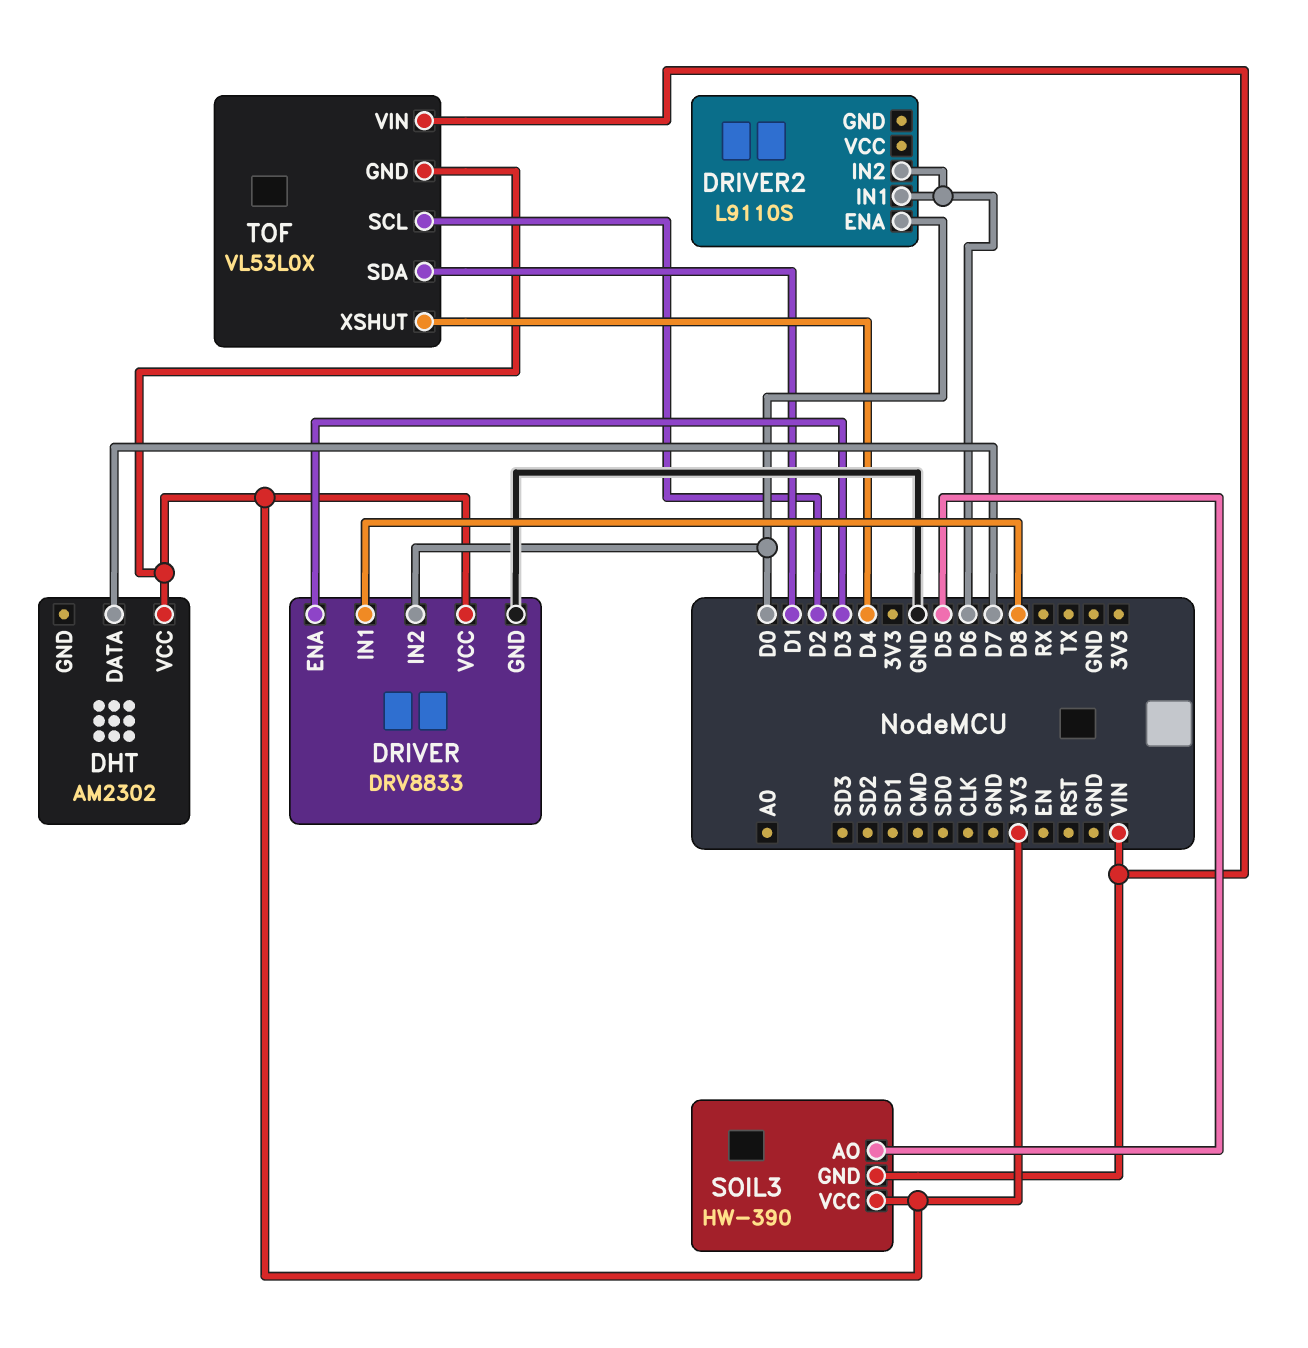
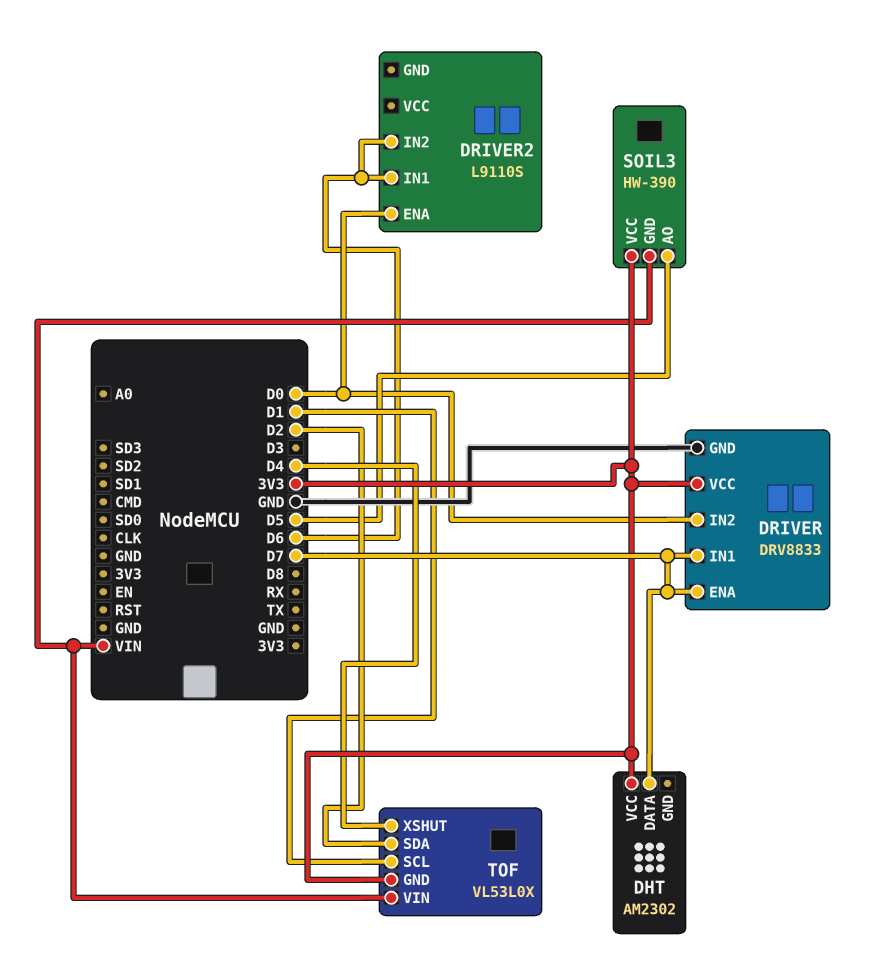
DRIVER pin ENA: D3 -> D7
DRIVER pin IN1: D8 -> D7
TOF pin SCL: D2 -> D1
TOF pin SDA: D1 -> D2

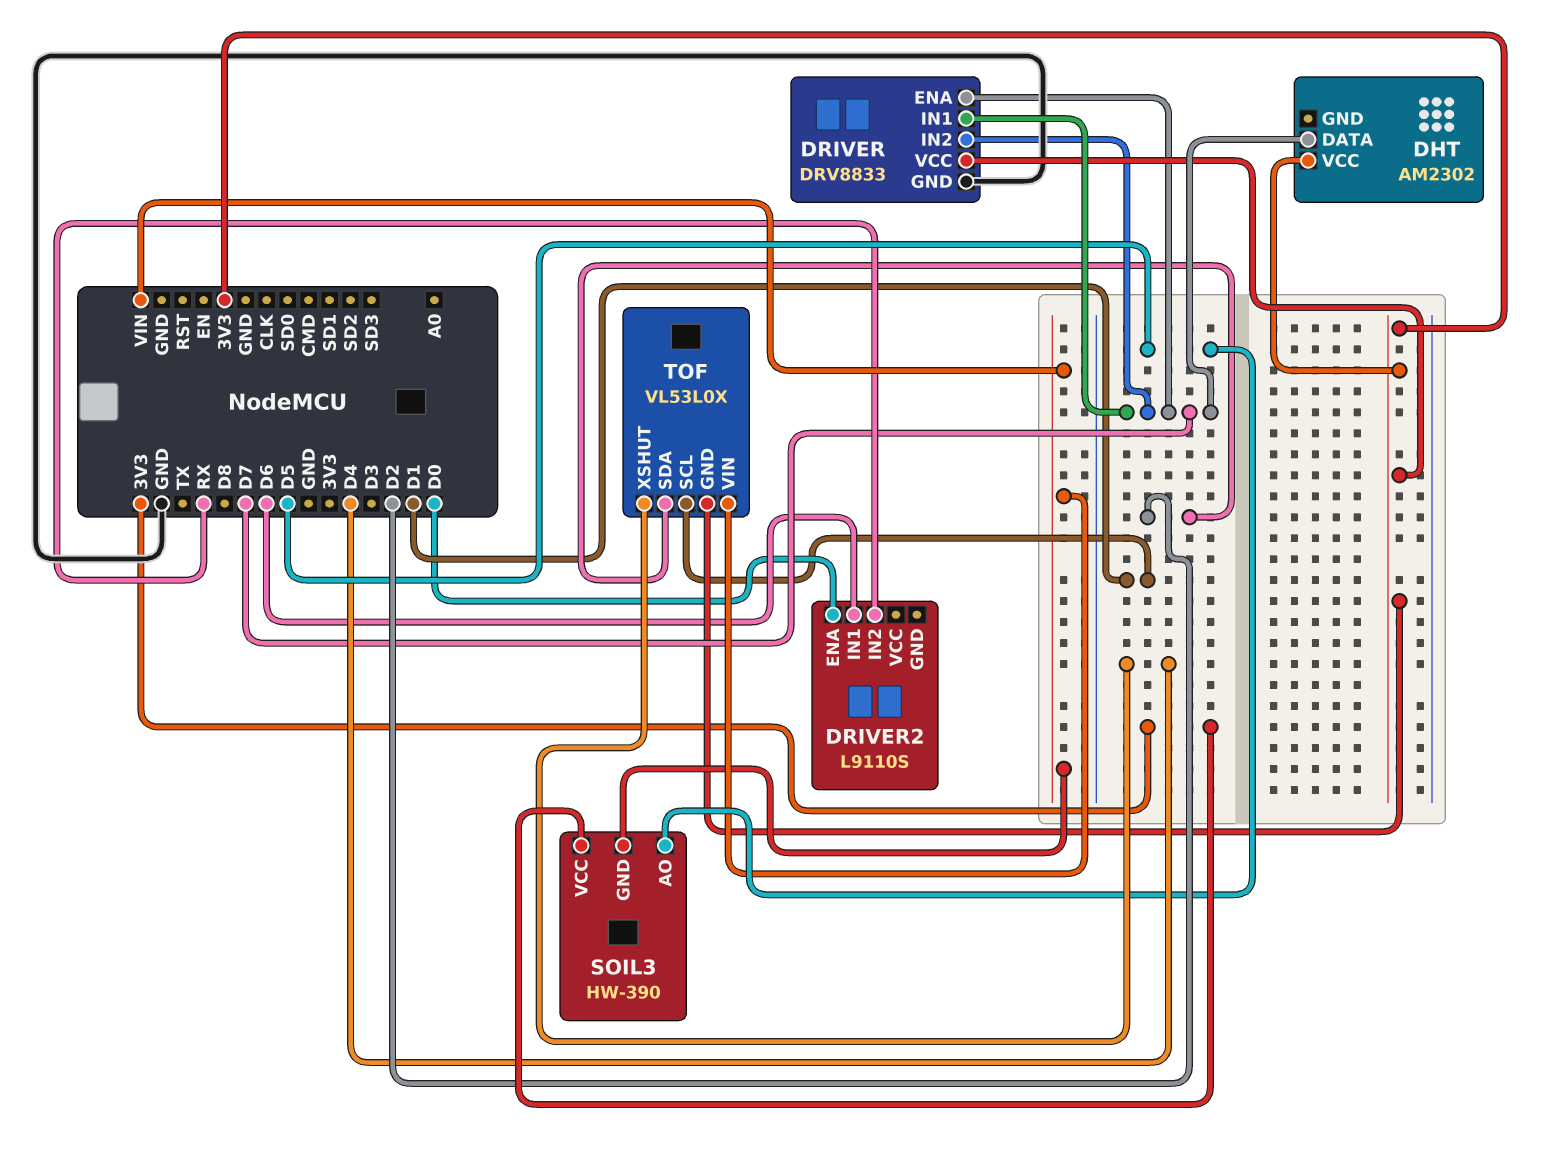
DRIVER pin IN2: D0 -> D7
DRIVER2 pin IN2: D6 -> RX

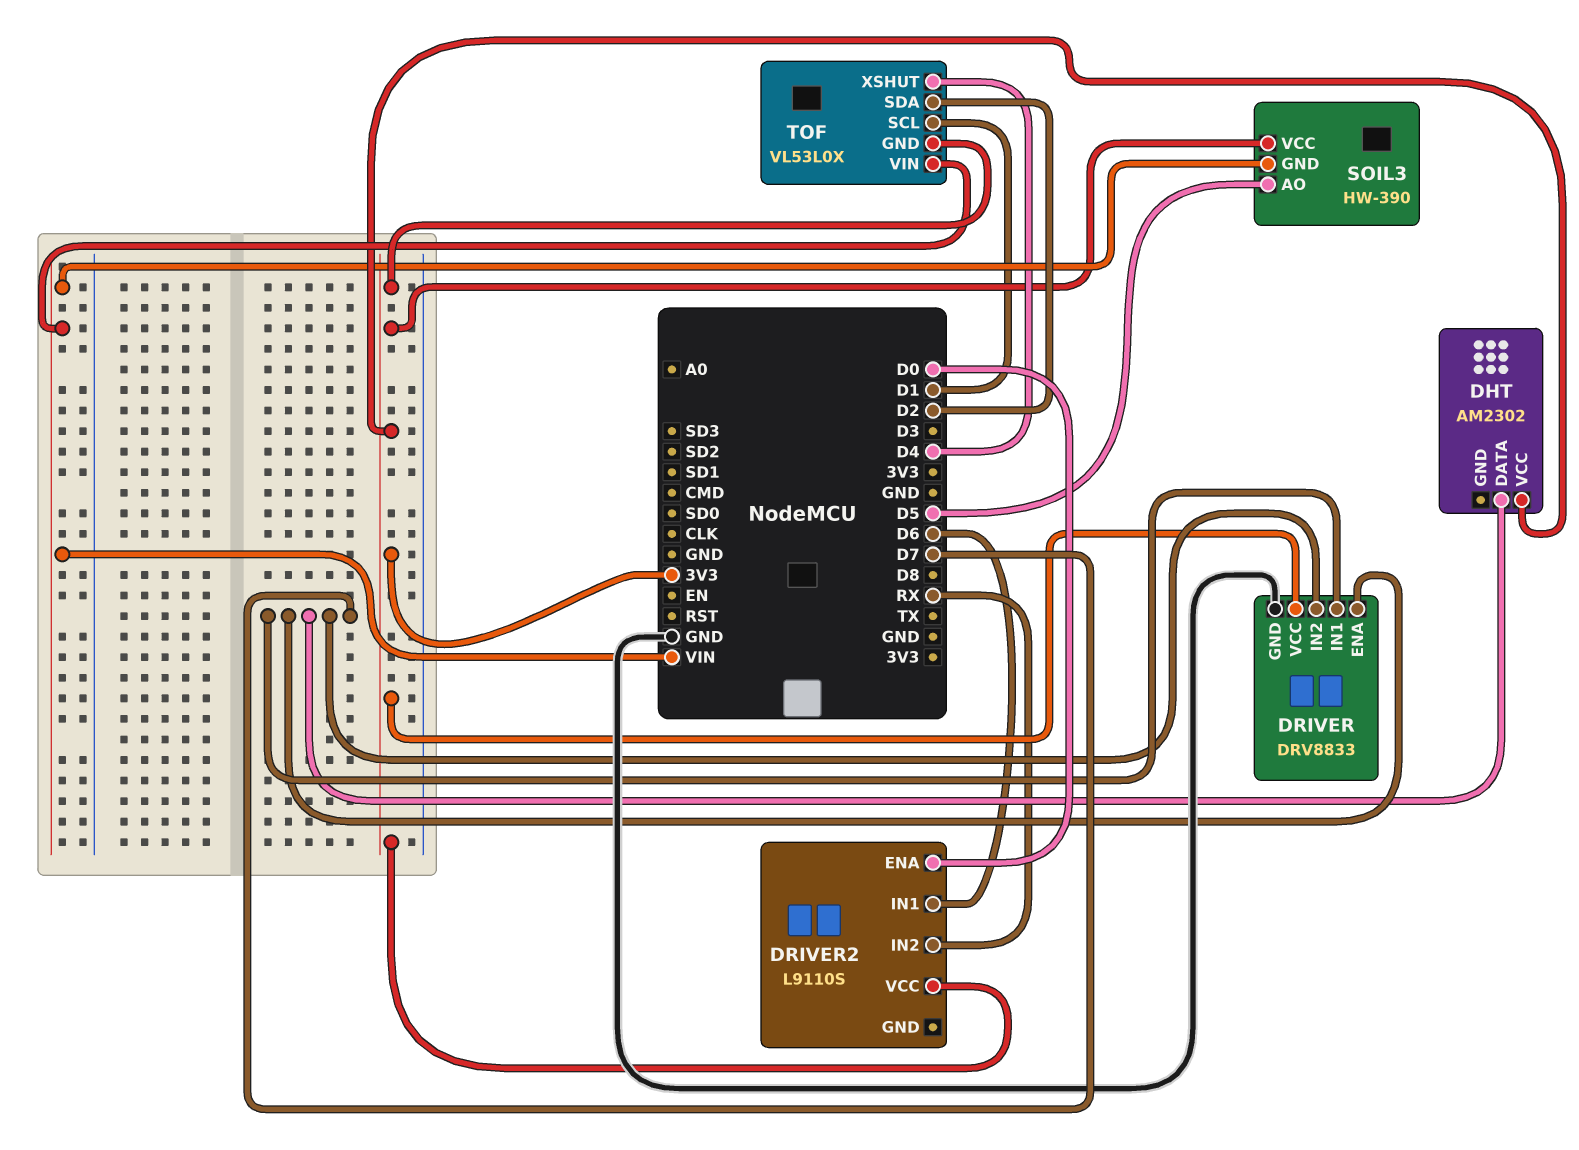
DRIVER2 pin VCC: none -> 3V3

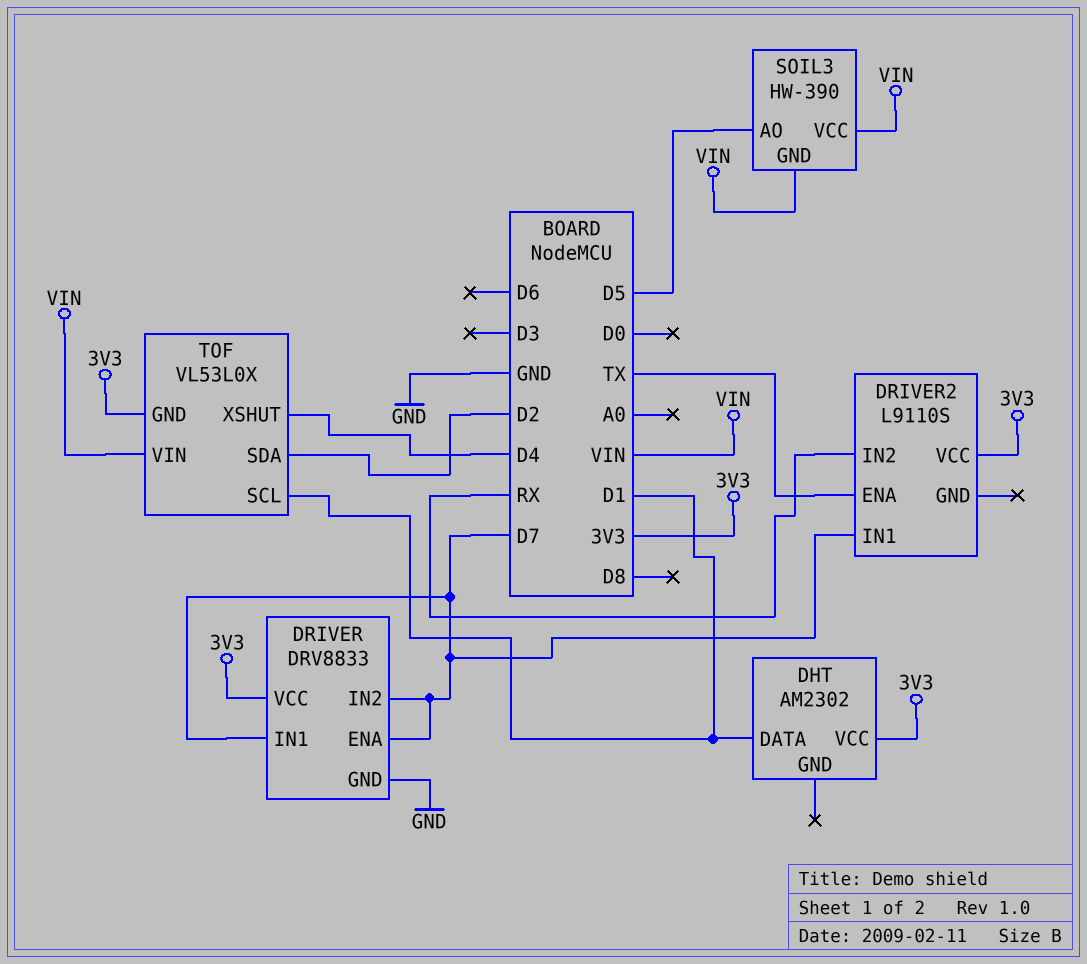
DHT pin DATA: D7 -> D1
DRIVER2 pin ENA: D0 -> TX
DRIVER2 pin IN1: D6 -> D7
SOIL3 pin VCC: 3V3 -> VIN

